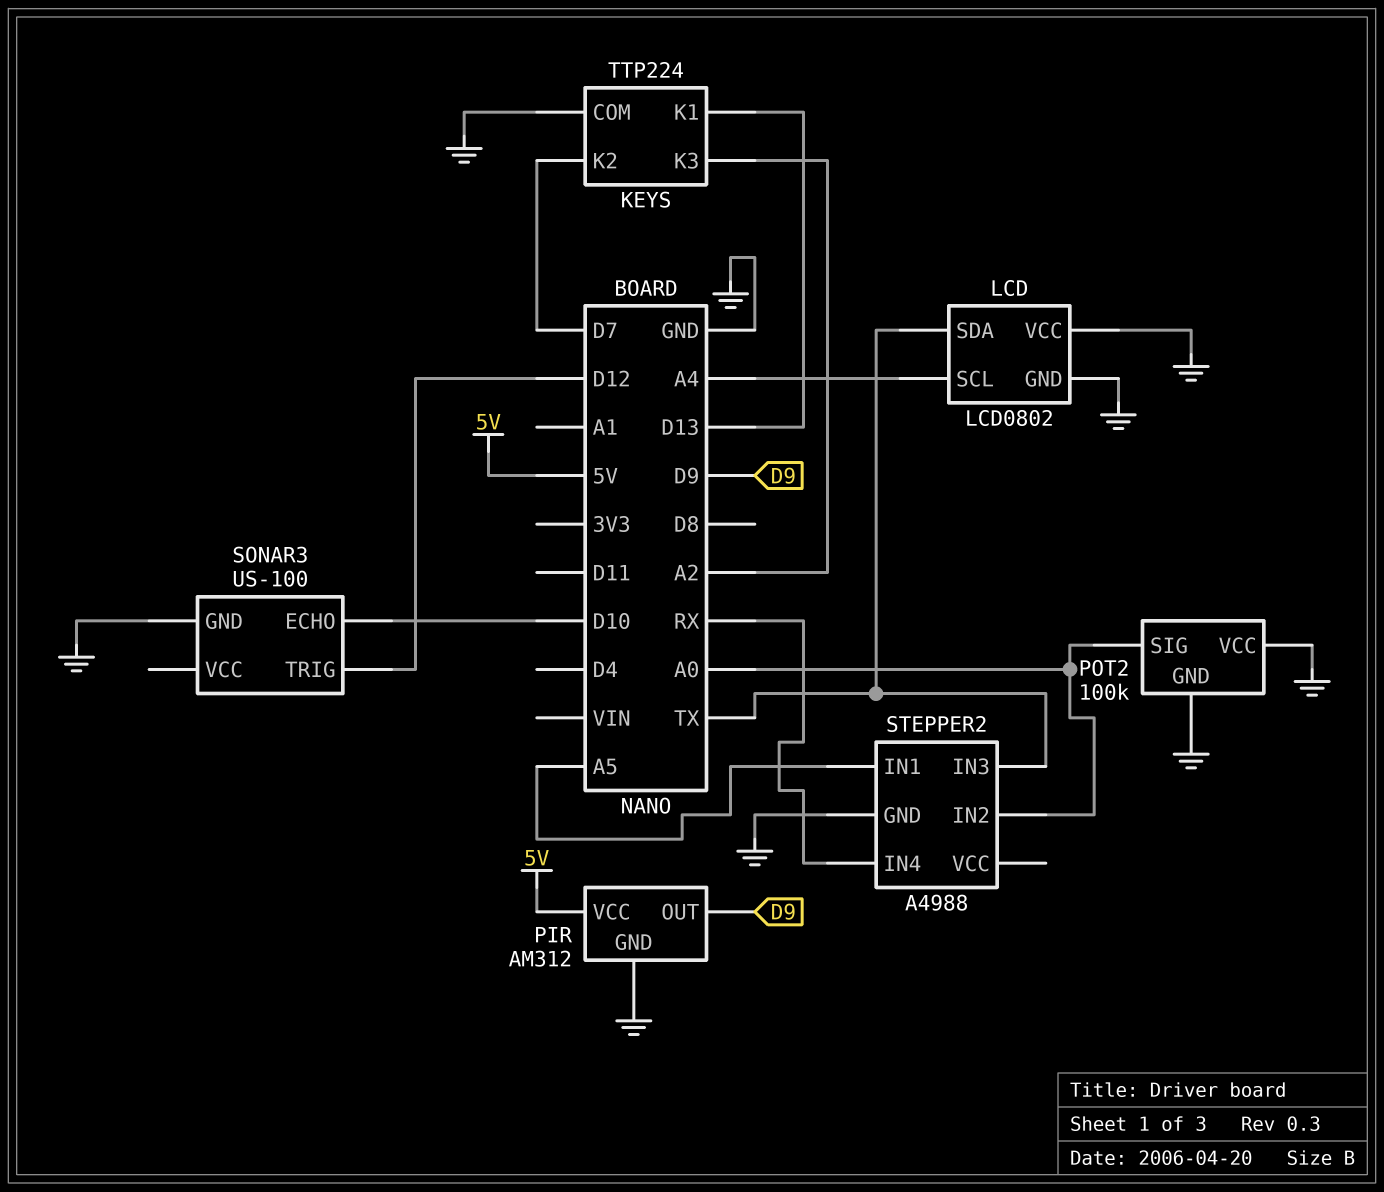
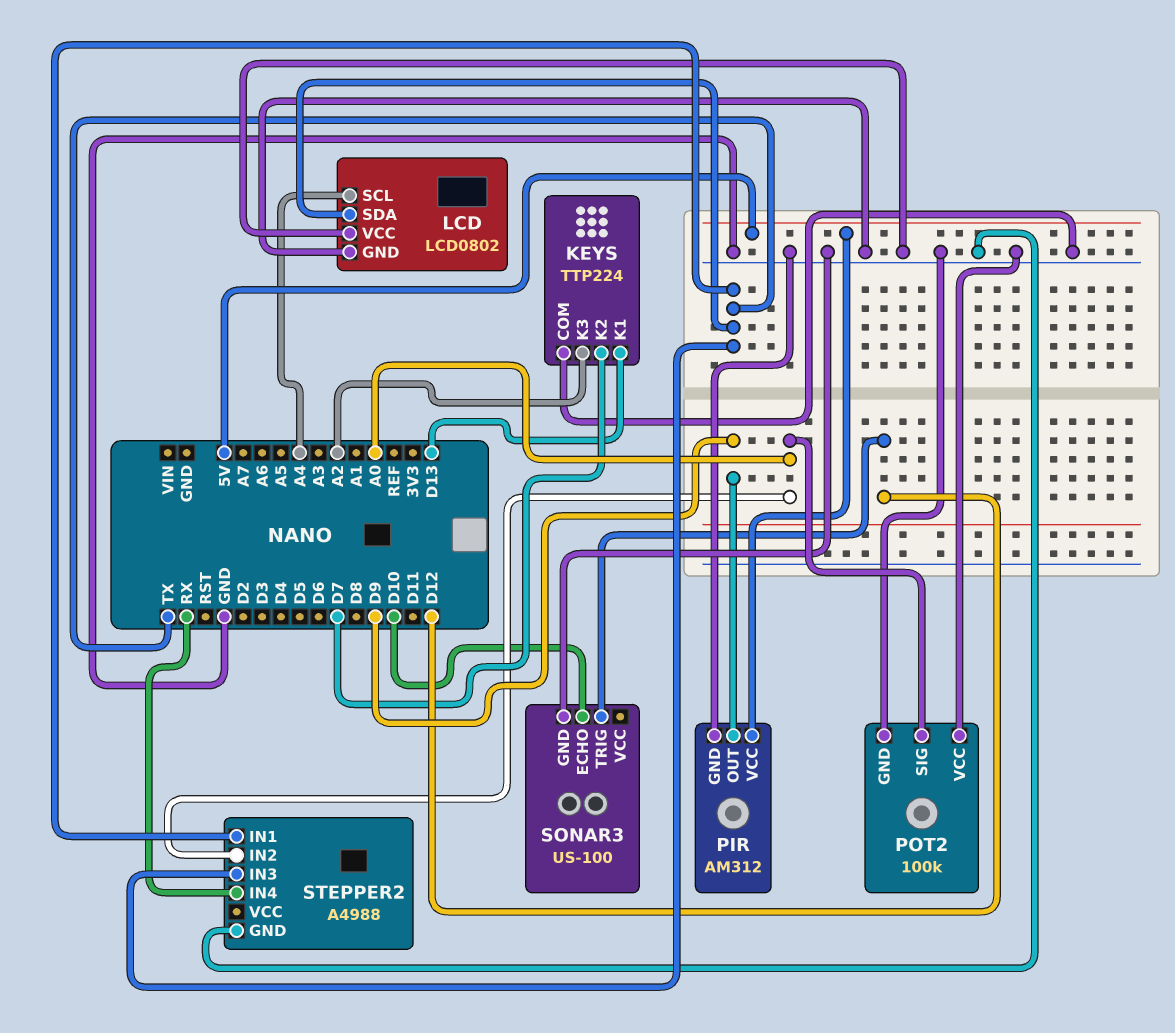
STEPPER2 pin IN1: A5 -> TX

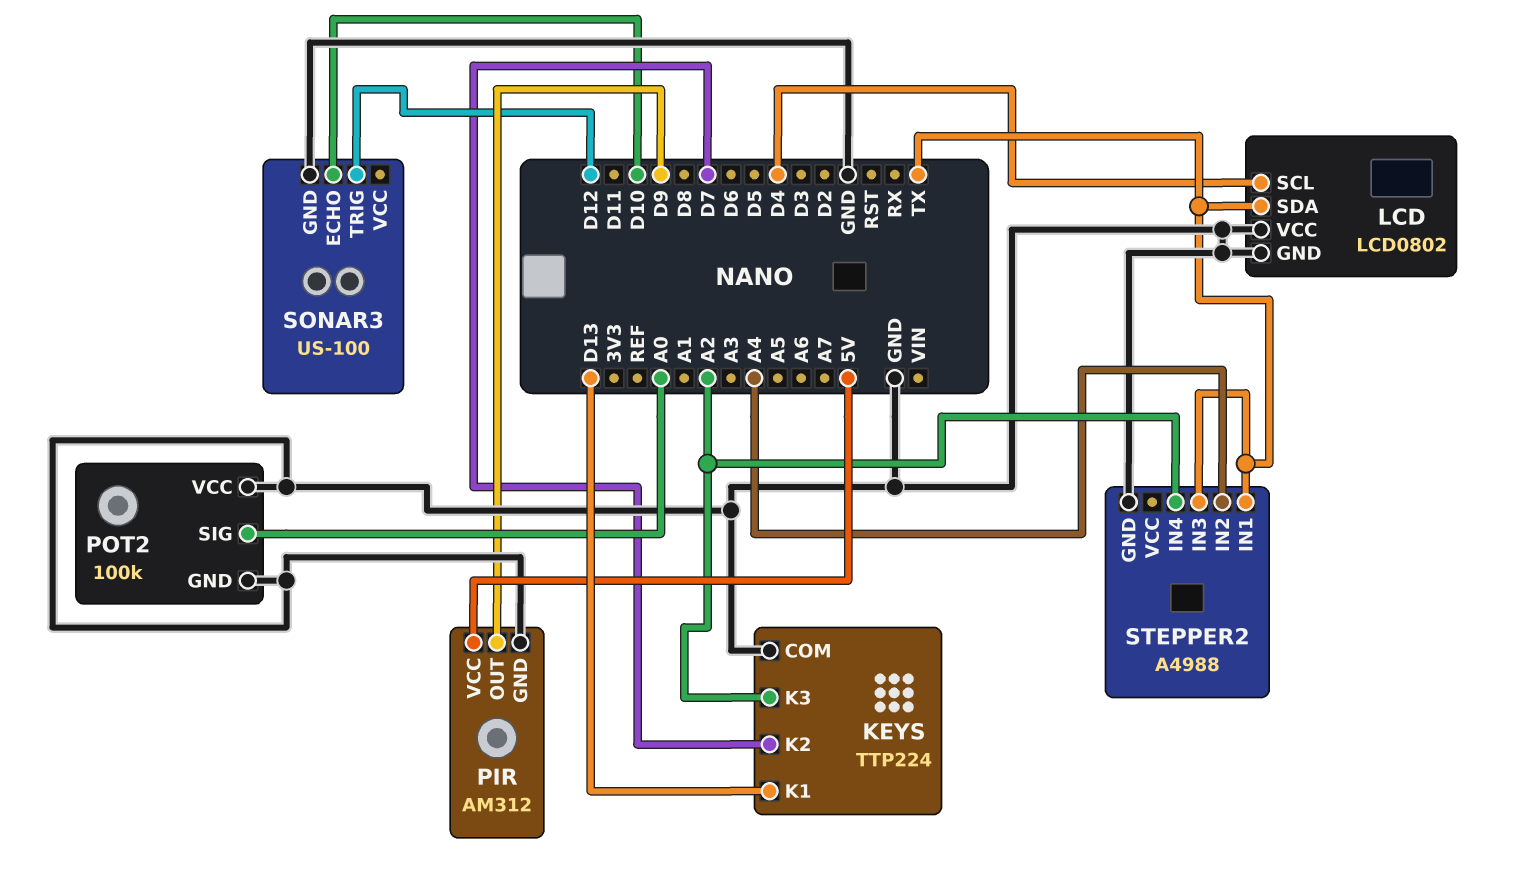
LCD pin SCL: A4 -> D4
STEPPER2 pin IN2: A0 -> A4
STEPPER2 pin IN4: RX -> A2

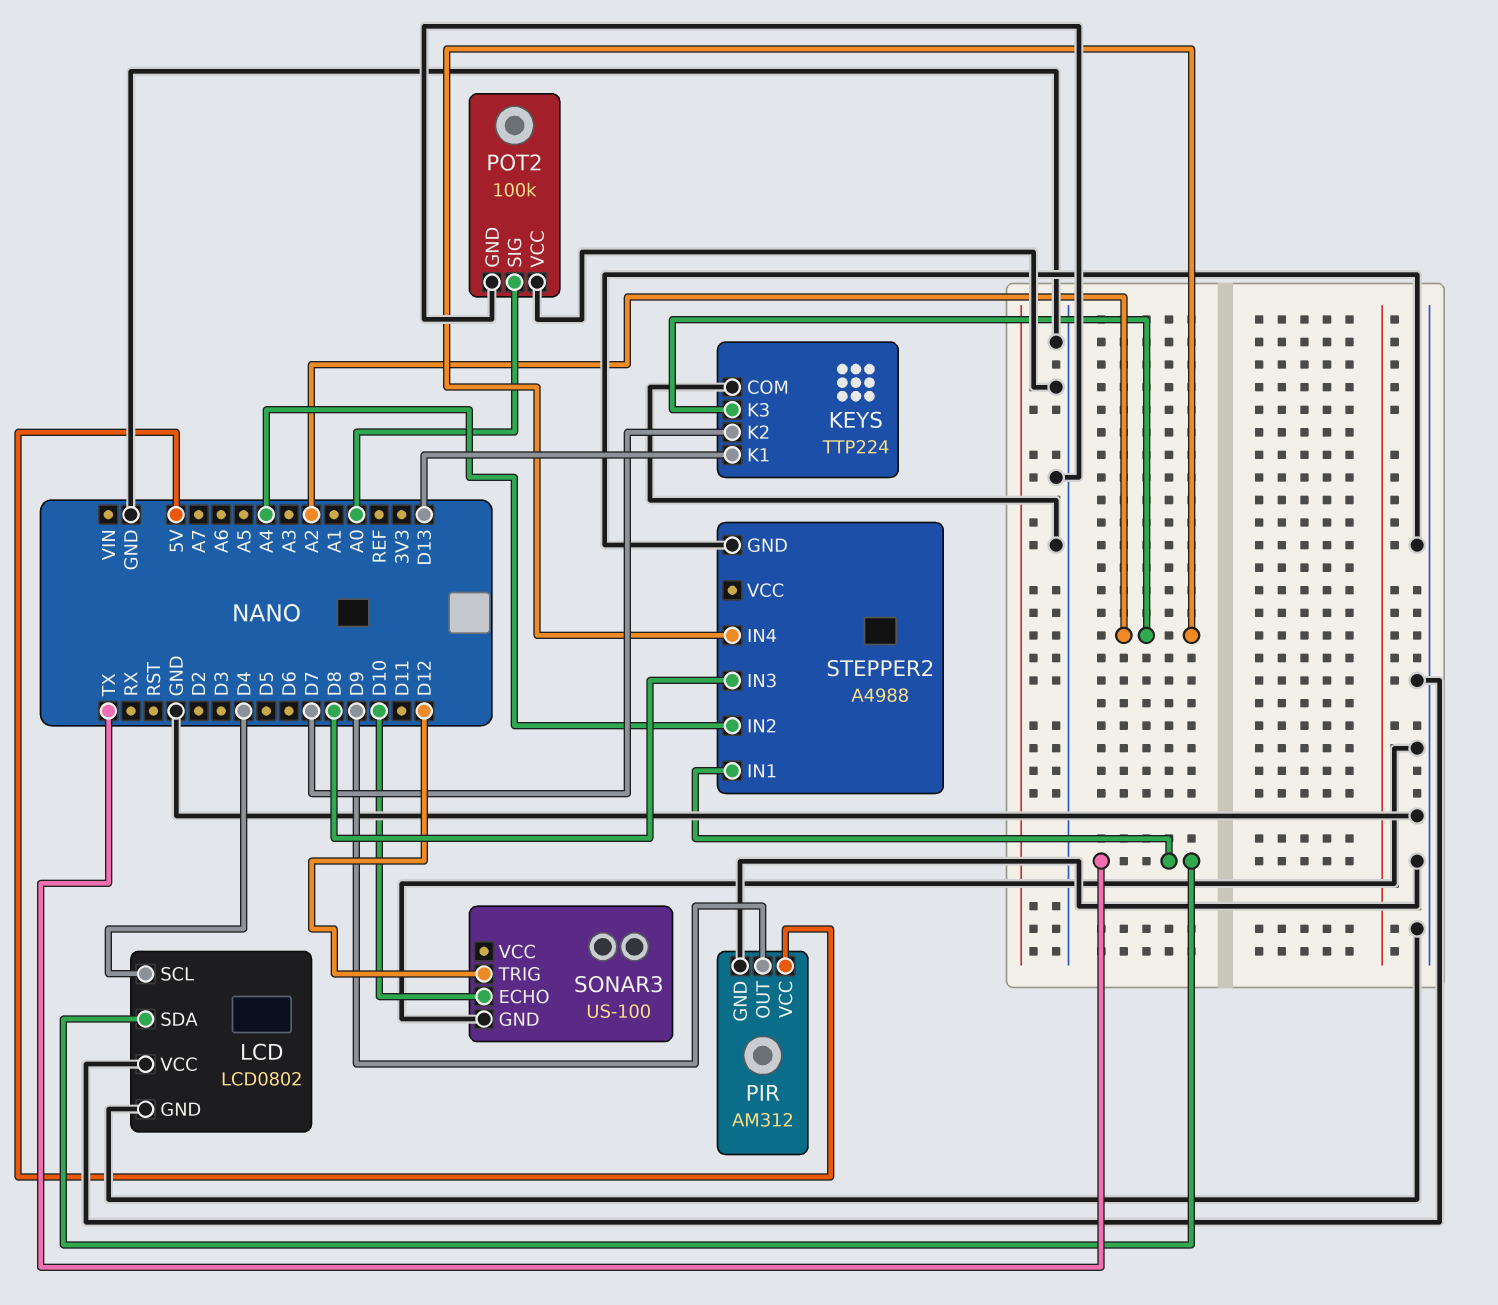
STEPPER2 pin IN3: TX -> D8

